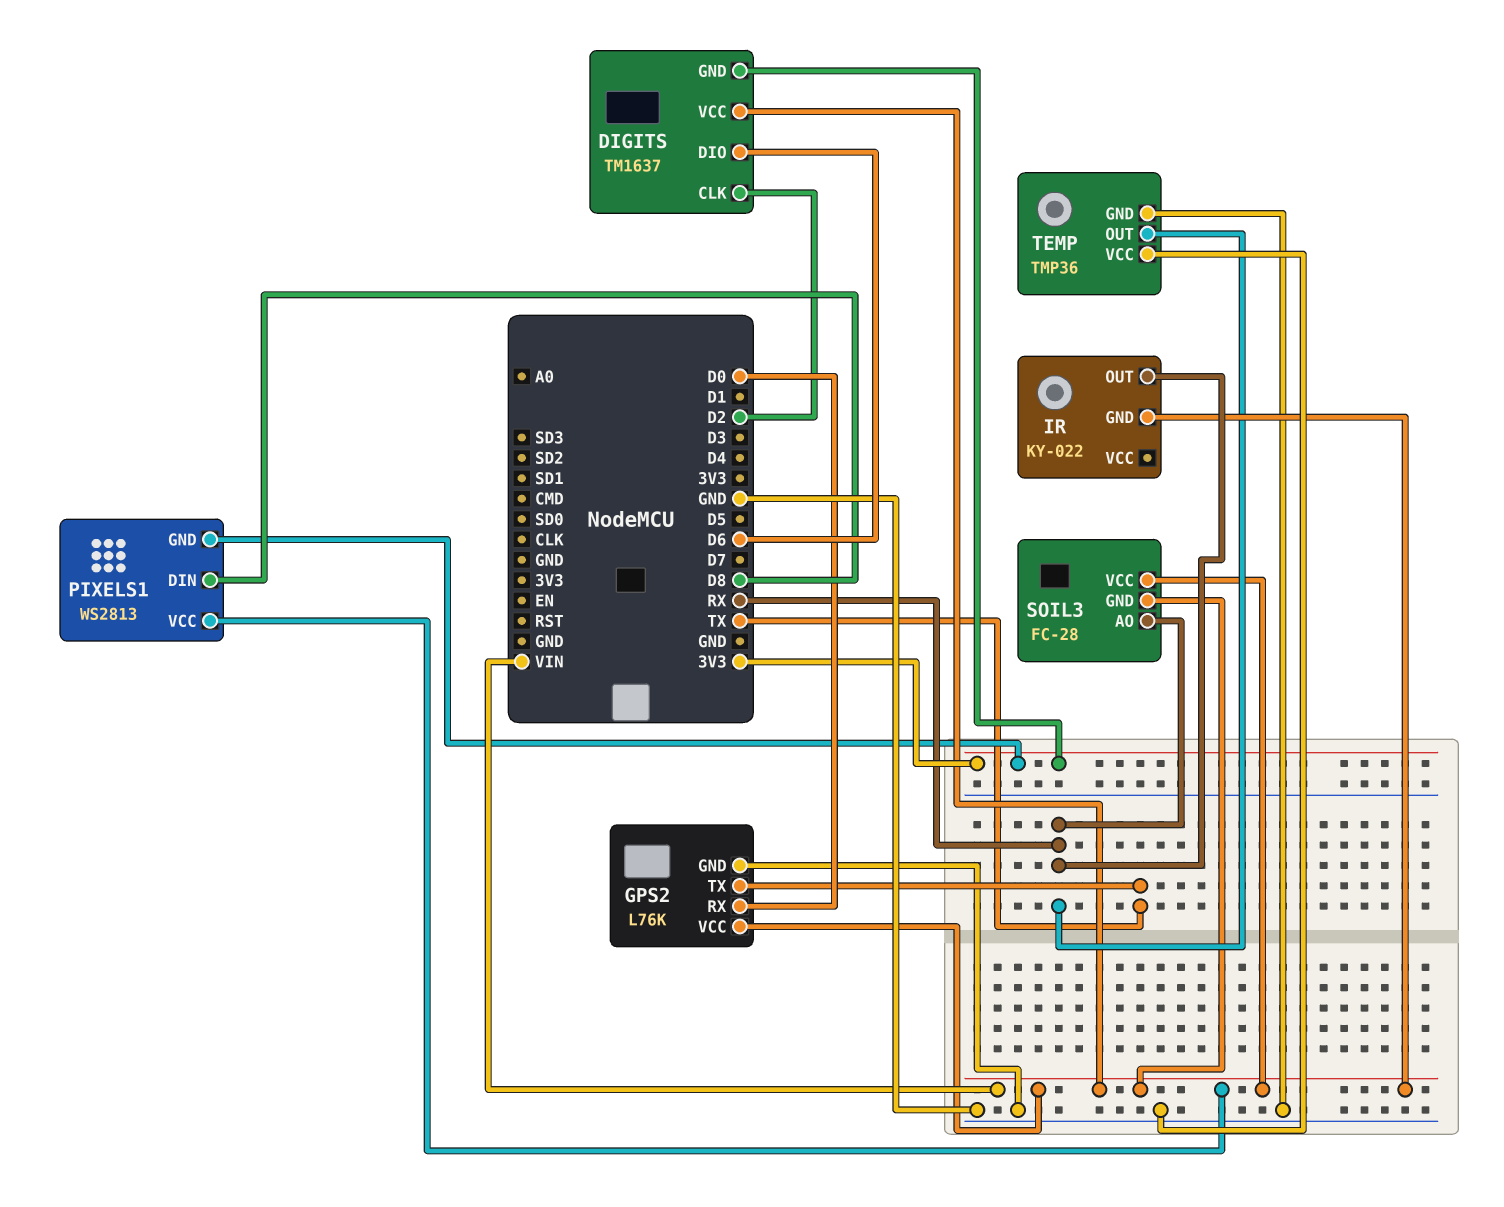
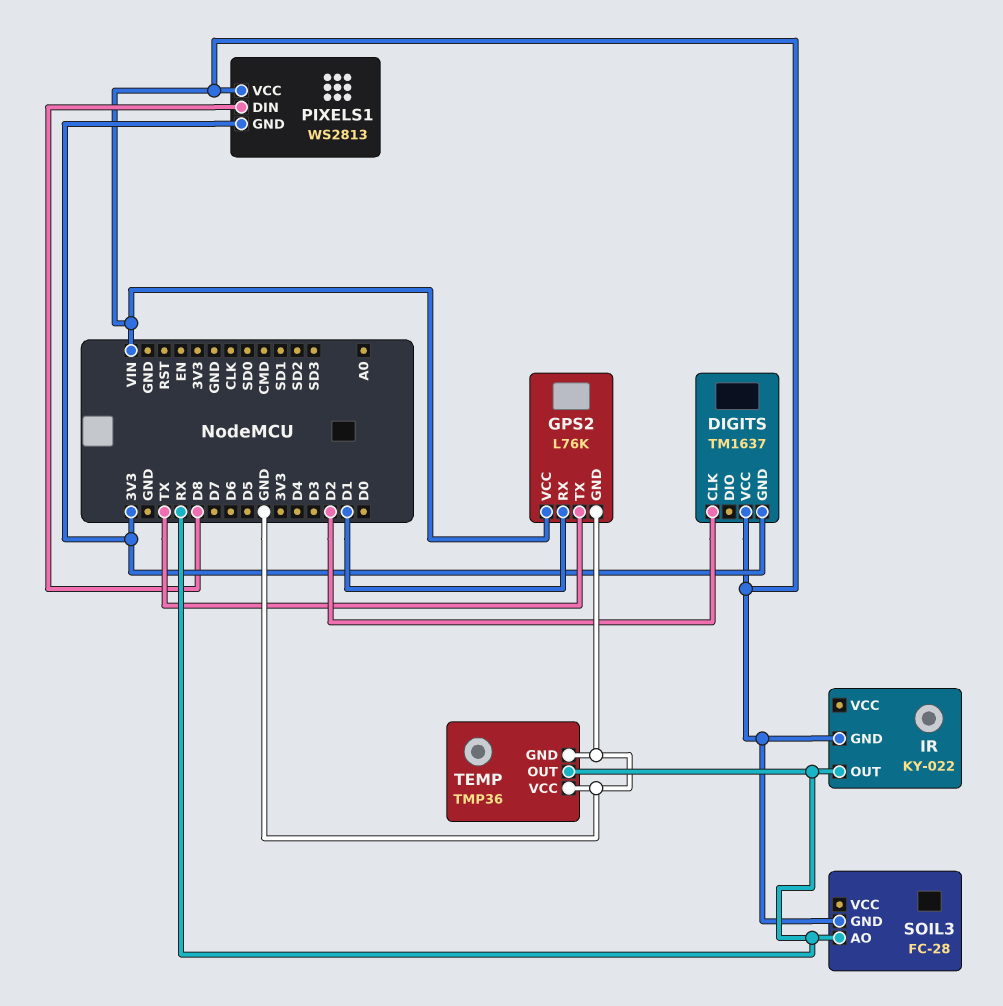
DIGITS pin DIO: D6 -> none
GPS2 pin RX: D0 -> D1
SOIL3 pin VCC: VIN -> none

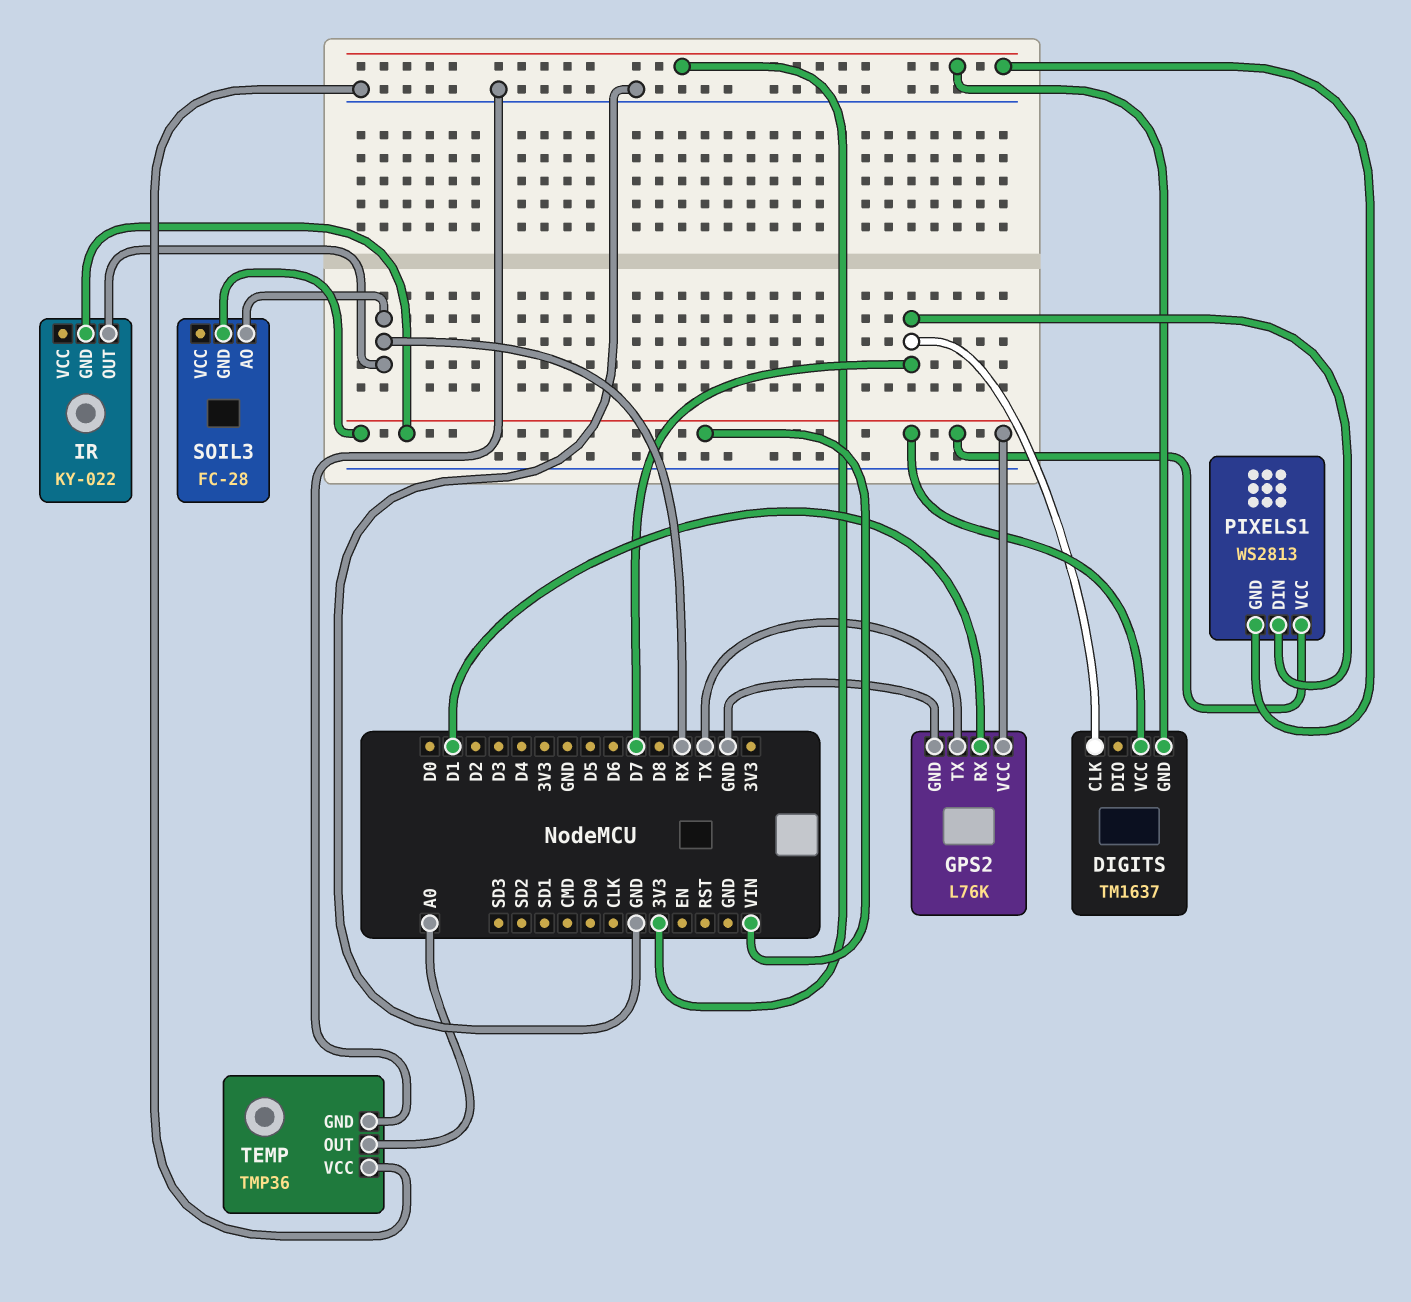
DIGITS pin CLK: D2 -> D7
PIXELS1 pin DIN: D8 -> D7
TEMP pin OUT: RX -> A0

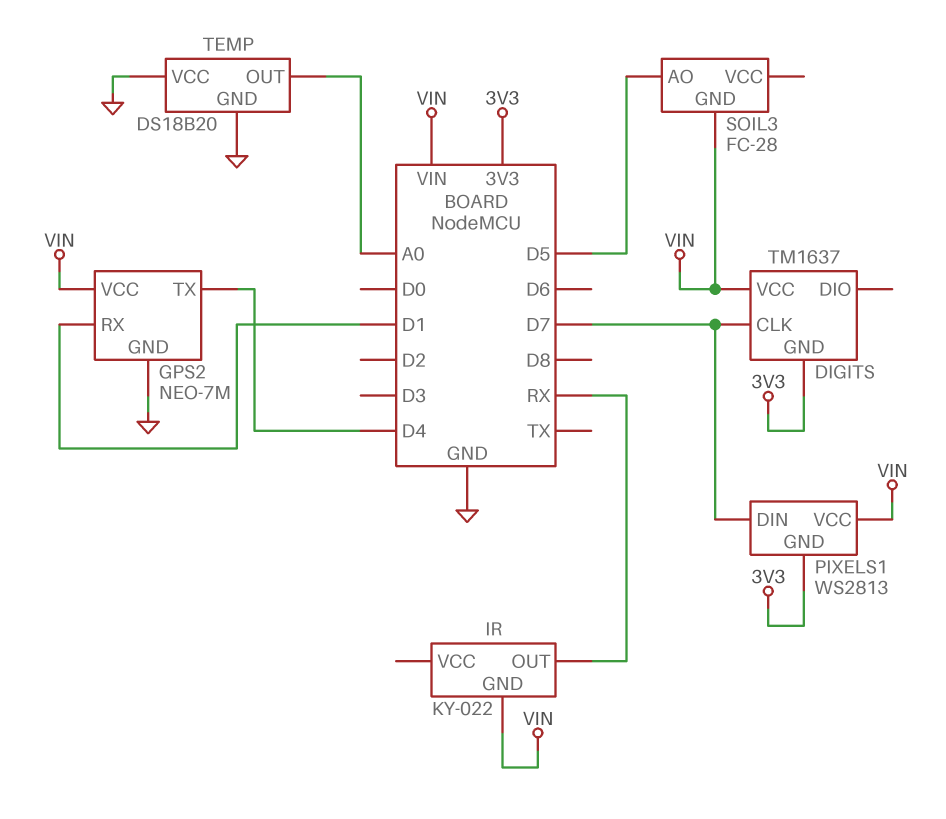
GPS2: L76K -> NEO-7M
GPS2 pin TX: TX -> D4
SOIL3 pin AO: RX -> D5
TEMP: TMP36 -> DS18B20

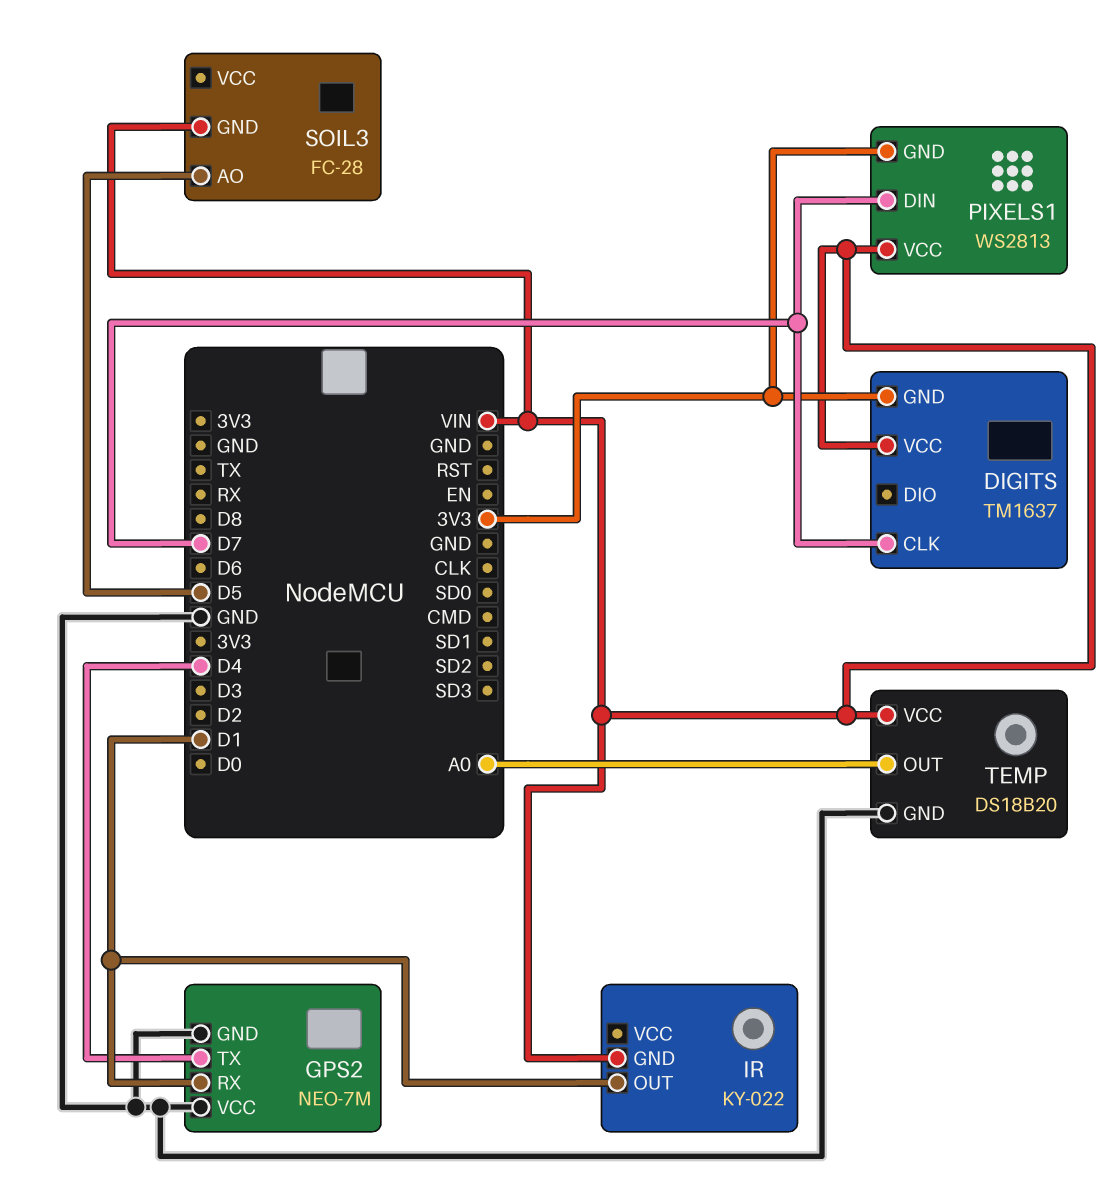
GPS2 pin VCC: VIN -> GND
IR pin OUT: RX -> D1
TEMP pin VCC: GND -> VIN

